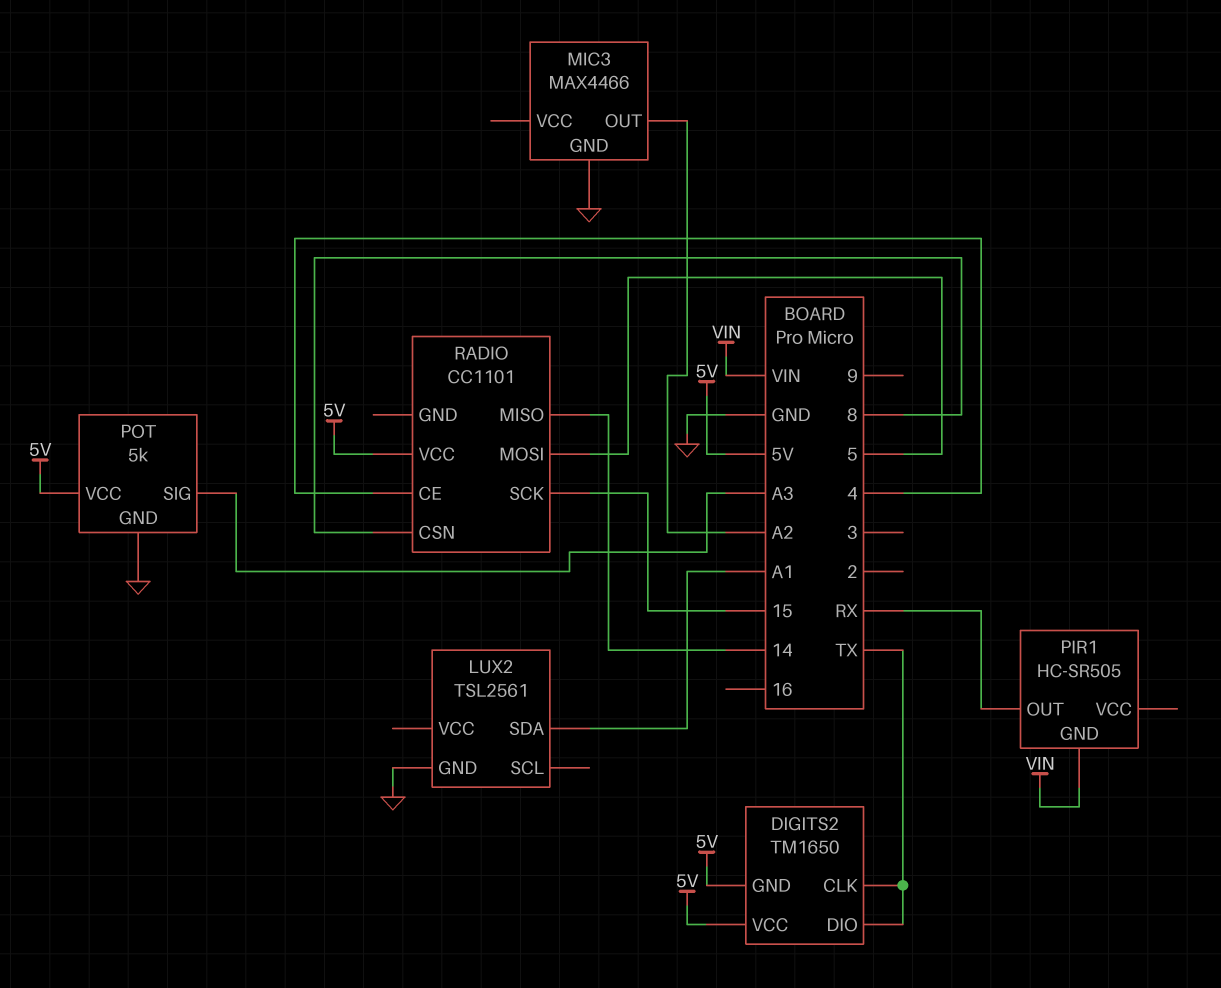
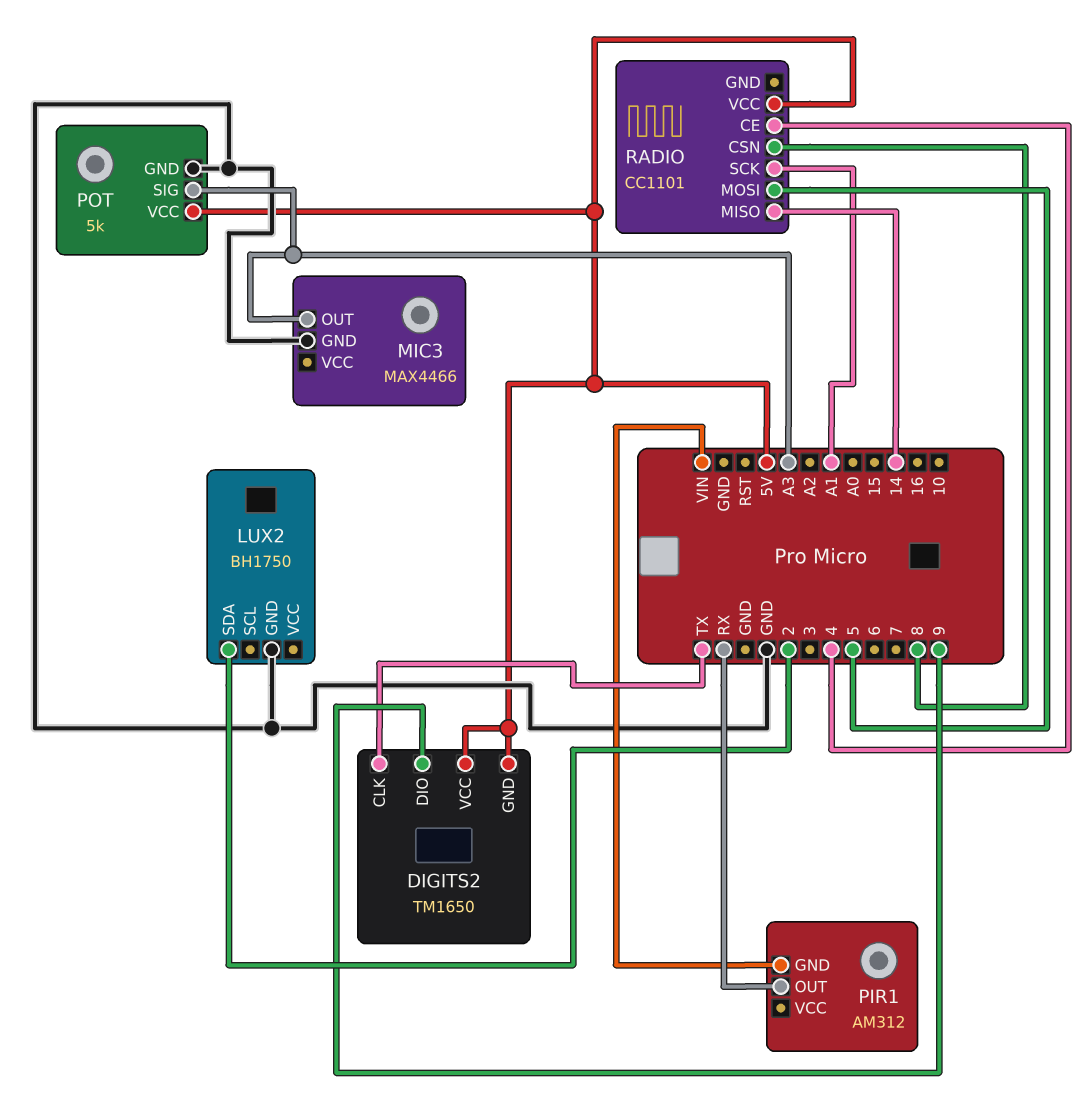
DIGITS2 pin DIO: TX -> 9
LUX2: TSL2561 -> BH1750
LUX2 pin SDA: A1 -> 2
MIC3 pin OUT: A2 -> A3
PIR1: HC-SR505 -> AM312
RADIO pin SCK: 15 -> A1

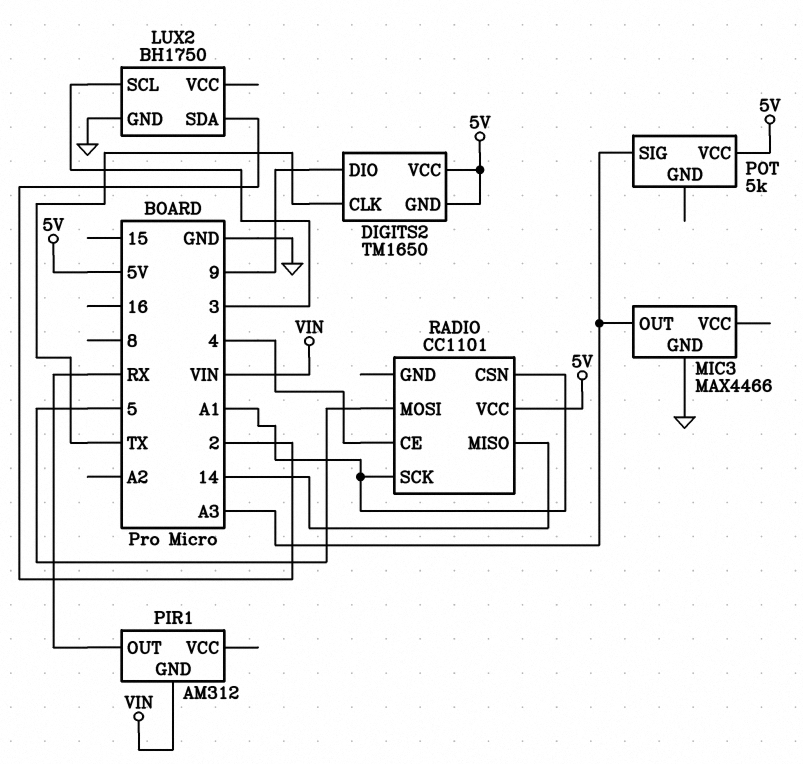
LUX2 pin SCL: none -> 3
POT pin GND: GND -> none
RADIO pin CSN: 8 -> A1

